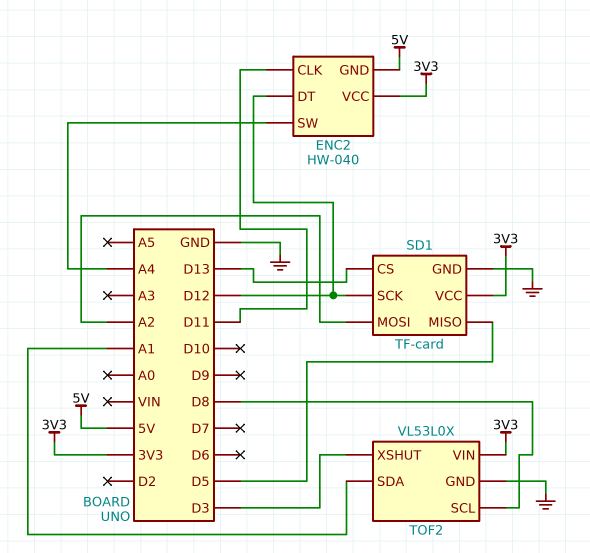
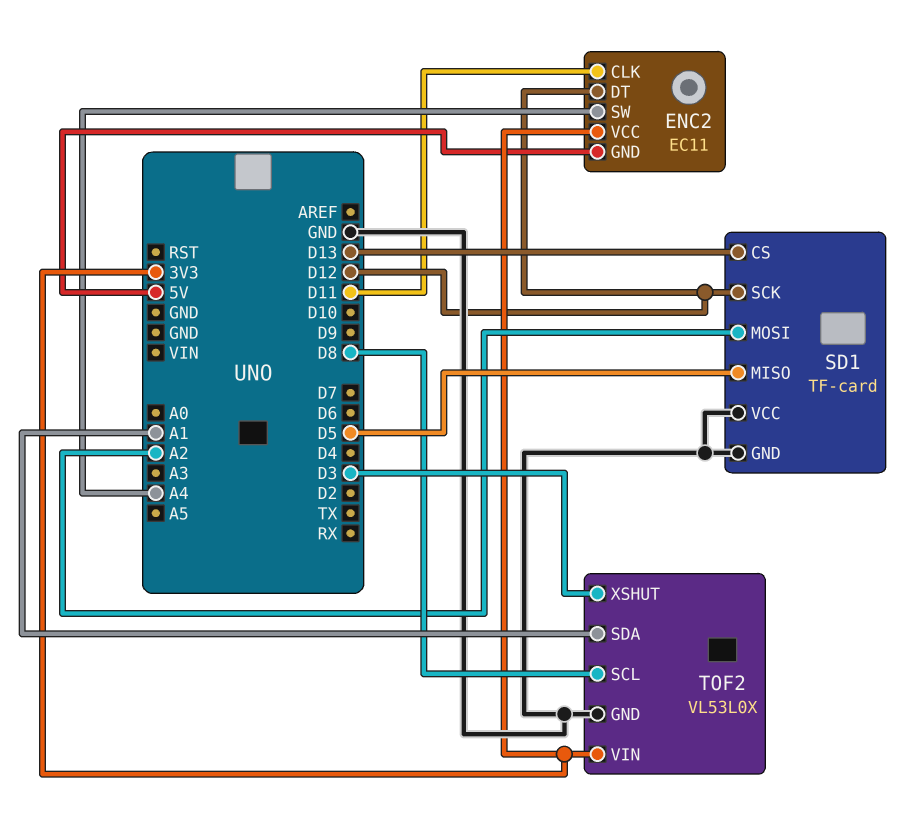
ENC2: HW-040 -> EC11
SD1 pin VCC: 3V3 -> GND

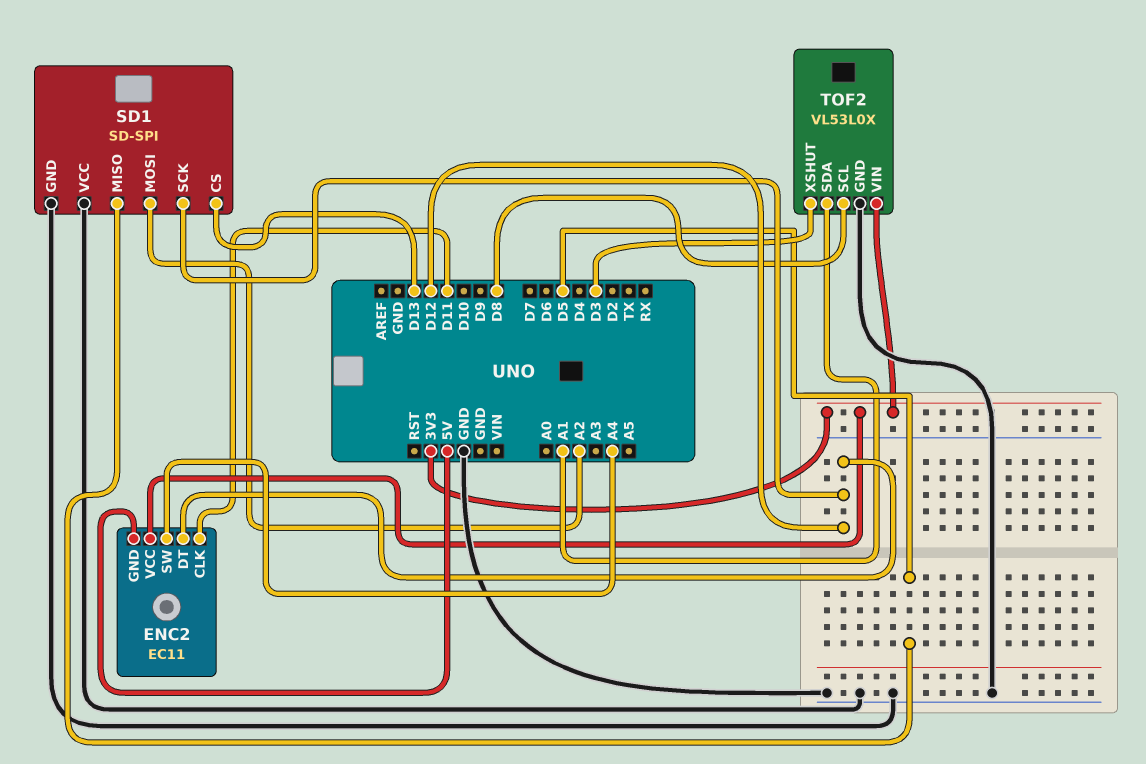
SD1: TF-card -> SD-SPI

